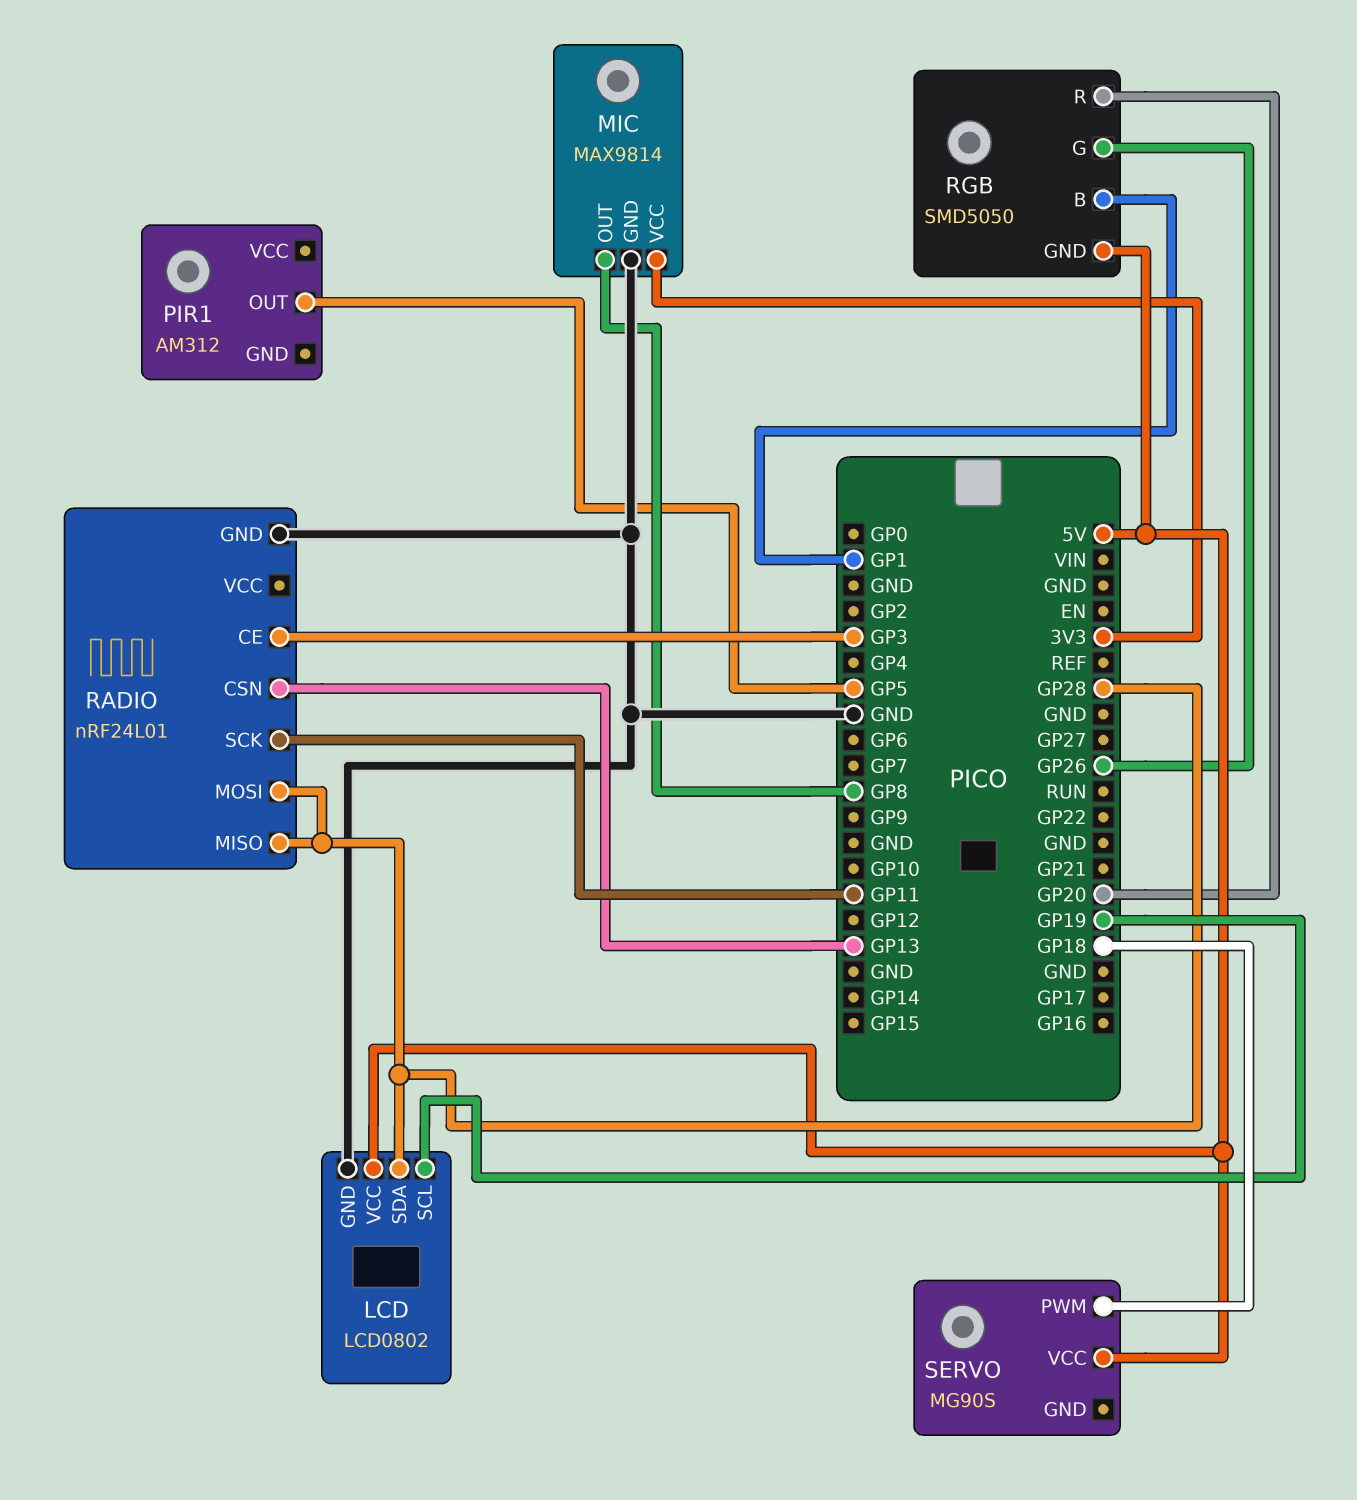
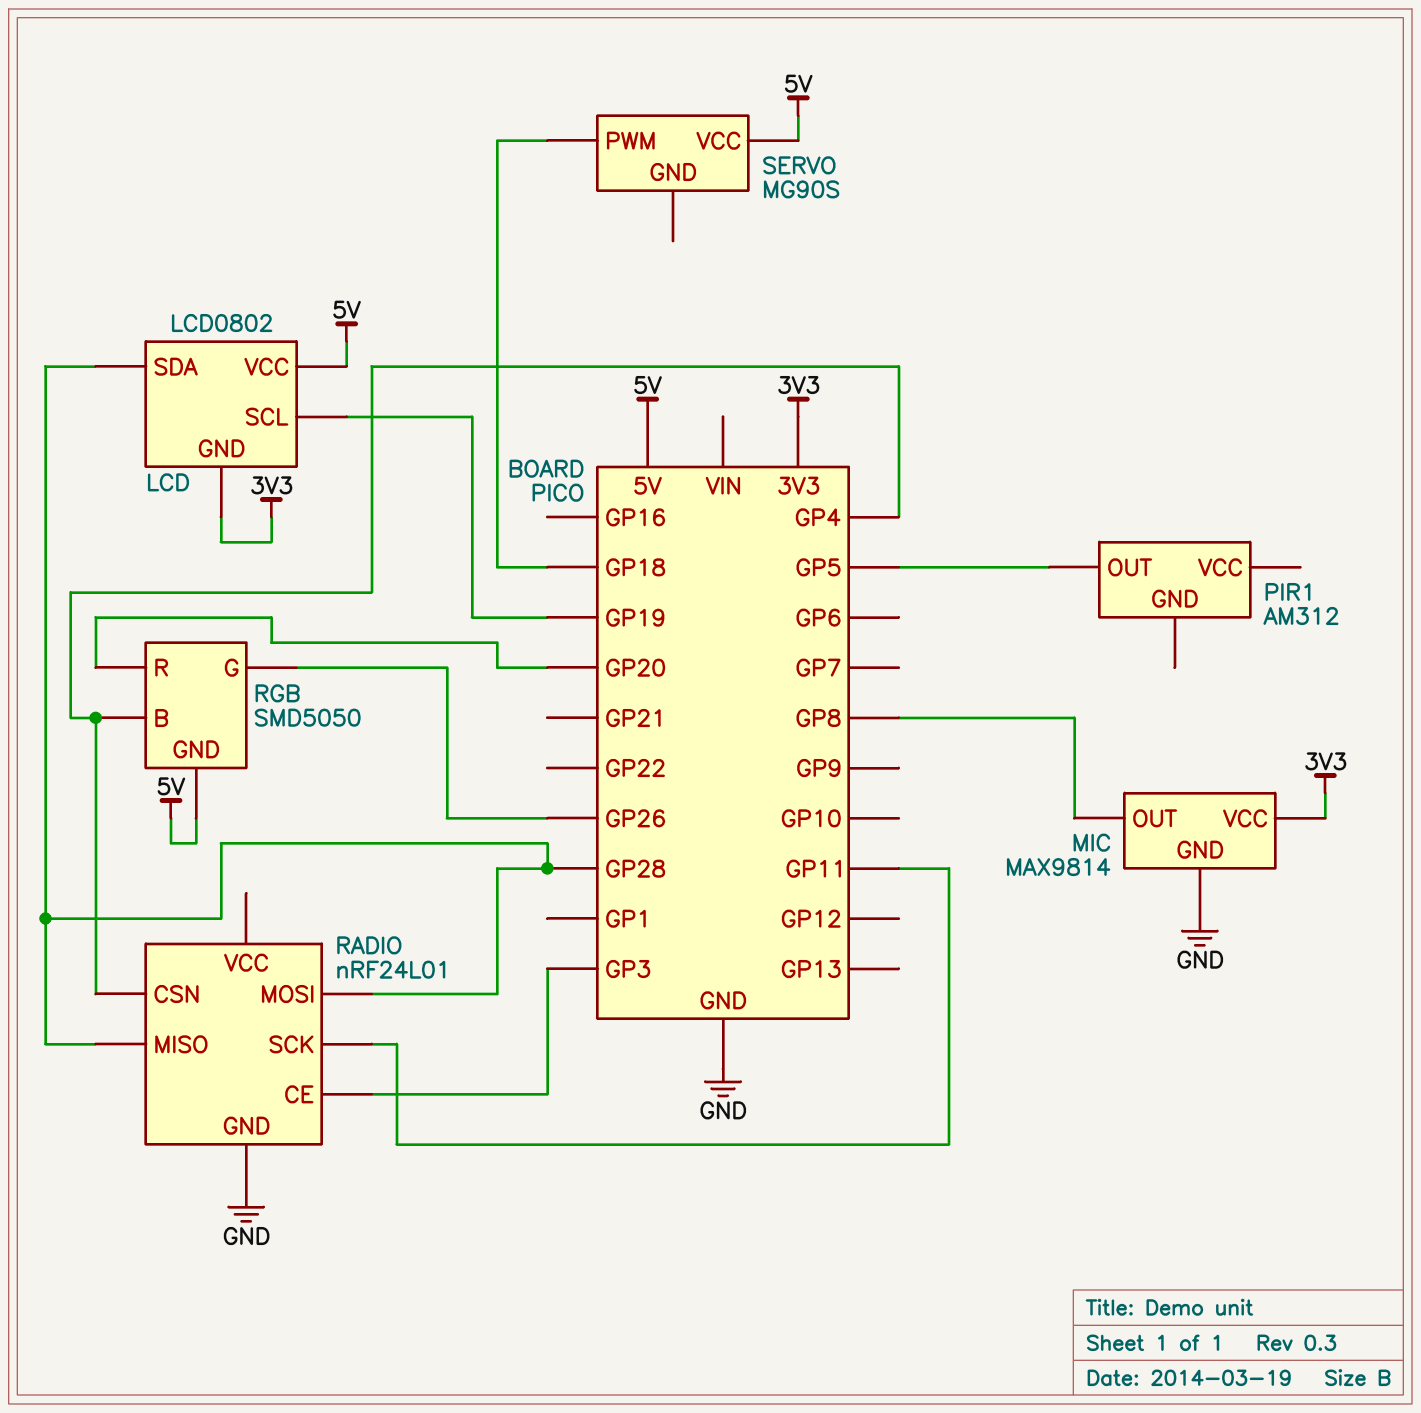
LCD pin GND: GND -> 3V3
RADIO pin CSN: GP13 -> GP4
RGB pin B: GP1 -> GP4

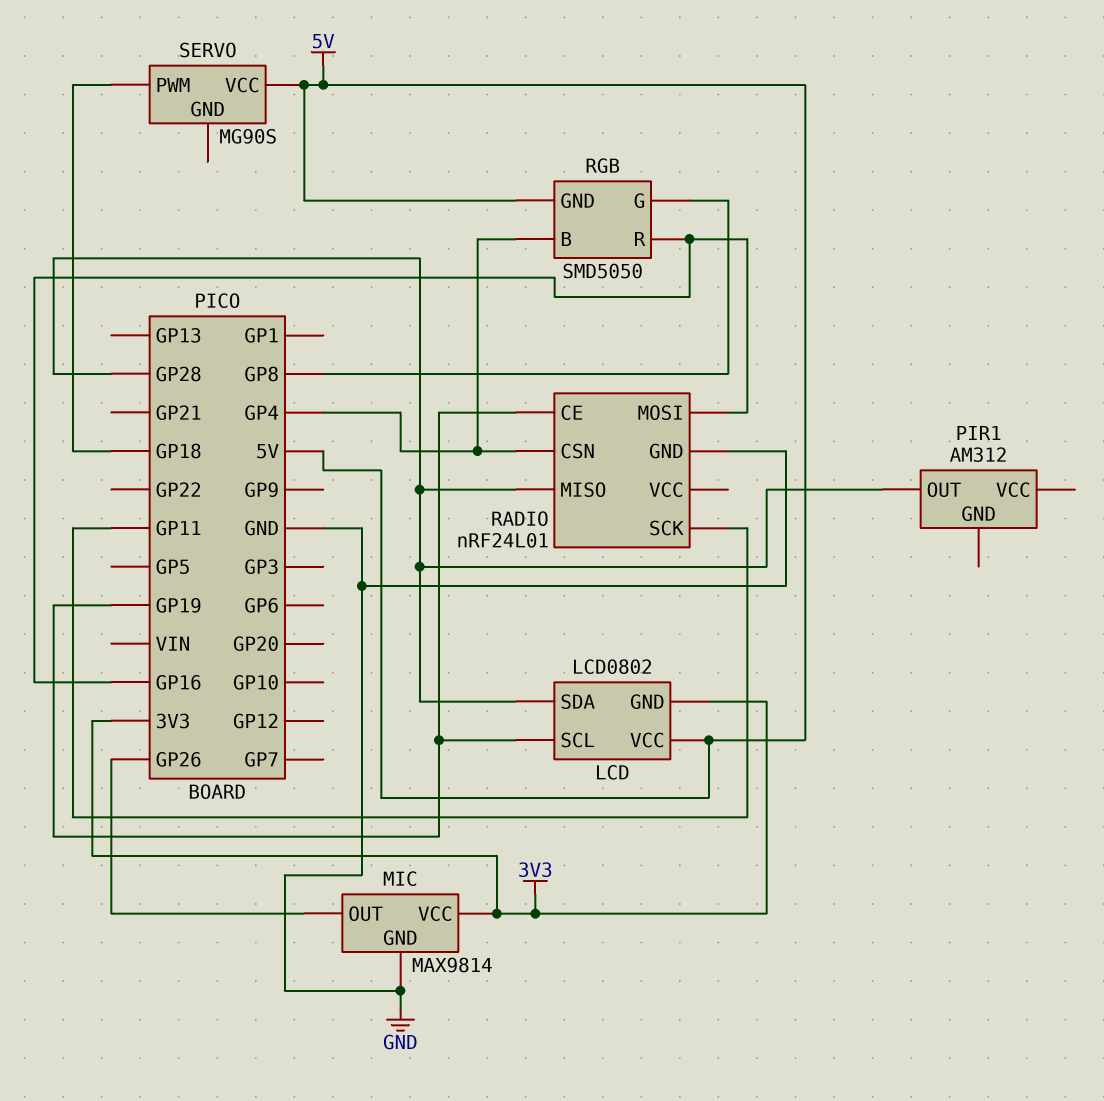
MIC pin OUT: GP8 -> GP26
PIR1 pin OUT: GP5 -> GP28
RADIO pin CE: GP3 -> GP19
RADIO pin MOSI: GP28 -> GP16
RGB pin G: GP26 -> GP8
RGB pin R: GP20 -> GP16

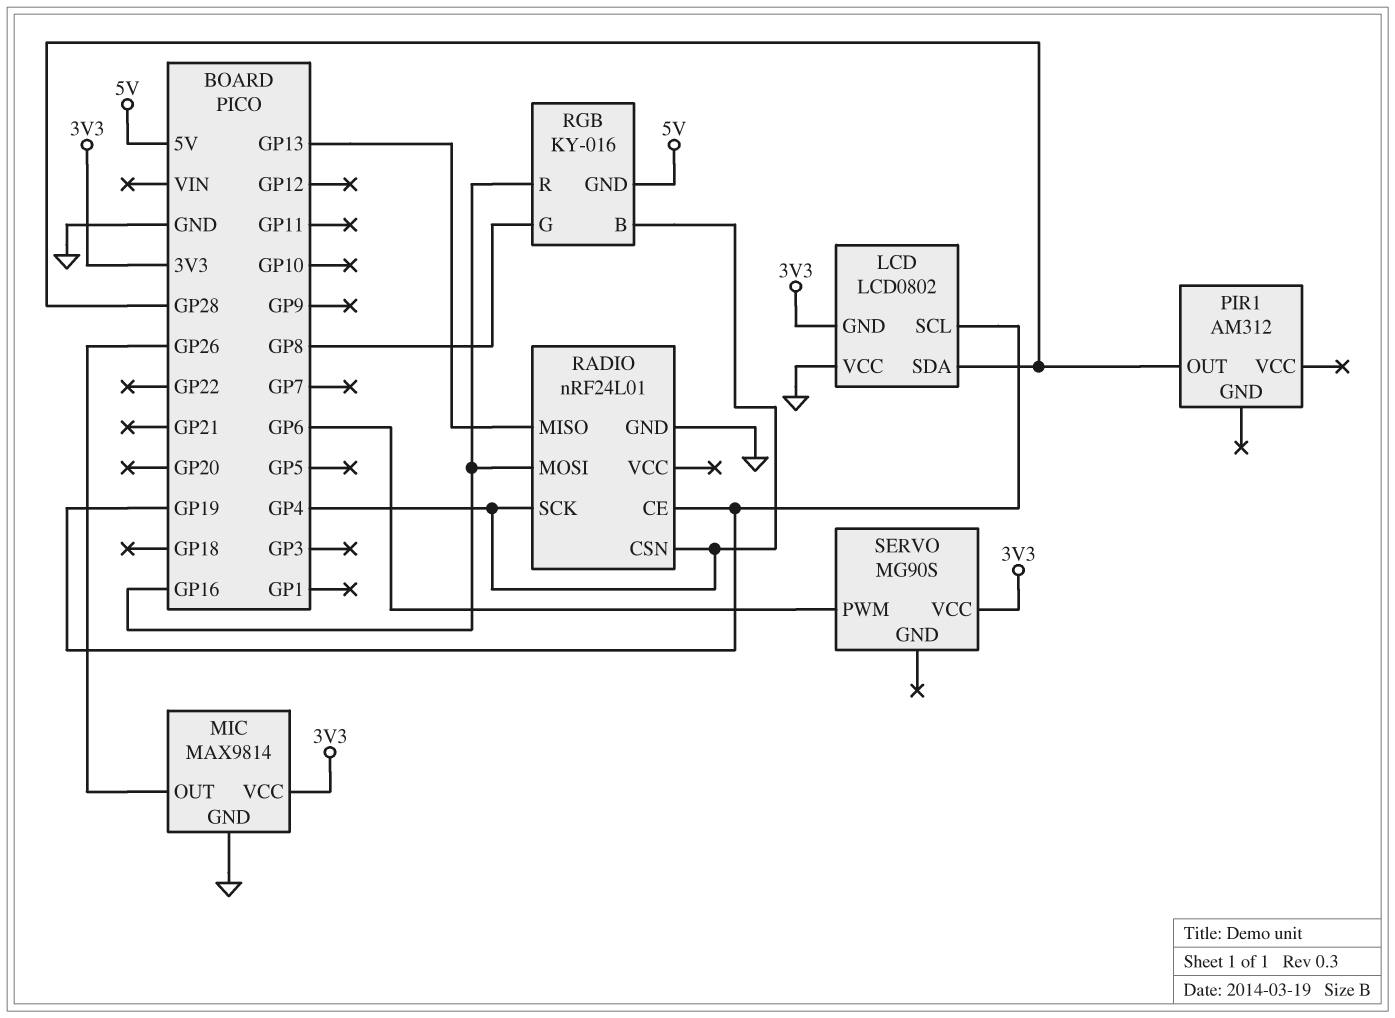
LCD pin VCC: 5V -> GND
RADIO pin MISO: GP28 -> GP13
RADIO pin SCK: GP11 -> GP4
RGB: SMD5050 -> KY-016
SERVO pin PWM: GP18 -> GP6
SERVO pin VCC: 5V -> 3V3

